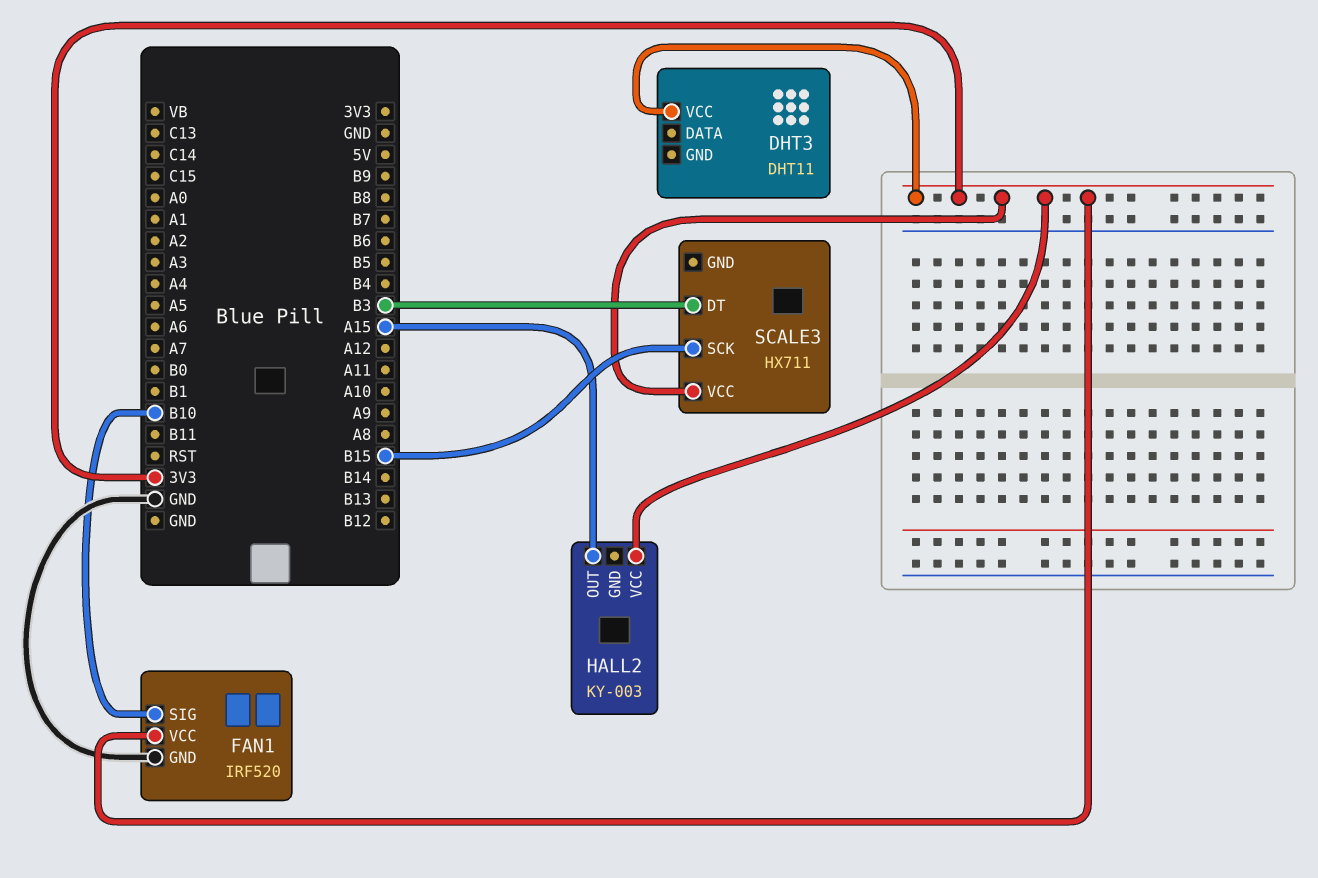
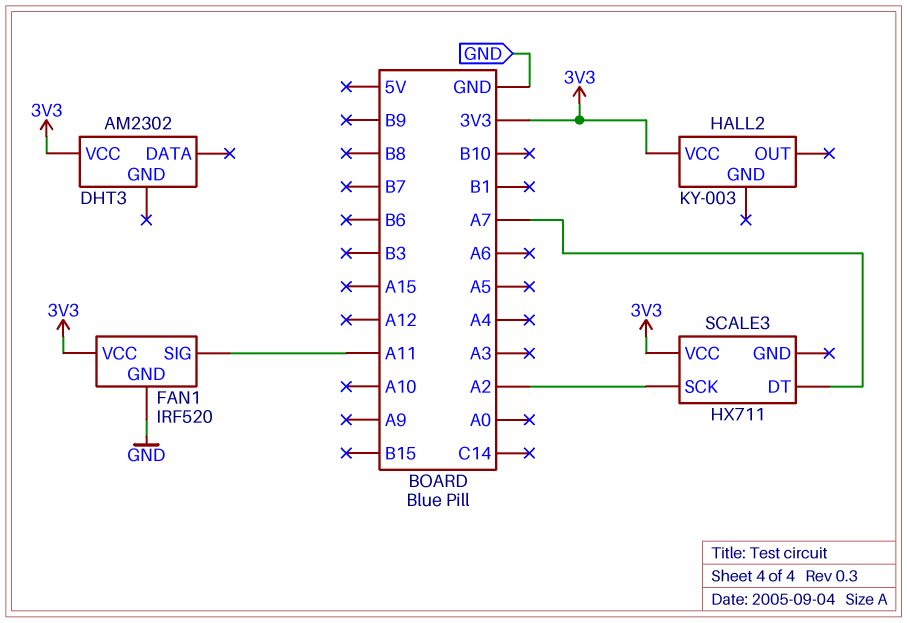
DHT3: DHT11 -> AM2302
FAN1 pin SIG: B10 -> A11
HALL2 pin OUT: A15 -> none
SCALE3 pin DT: B3 -> A7
SCALE3 pin SCK: B15 -> A2

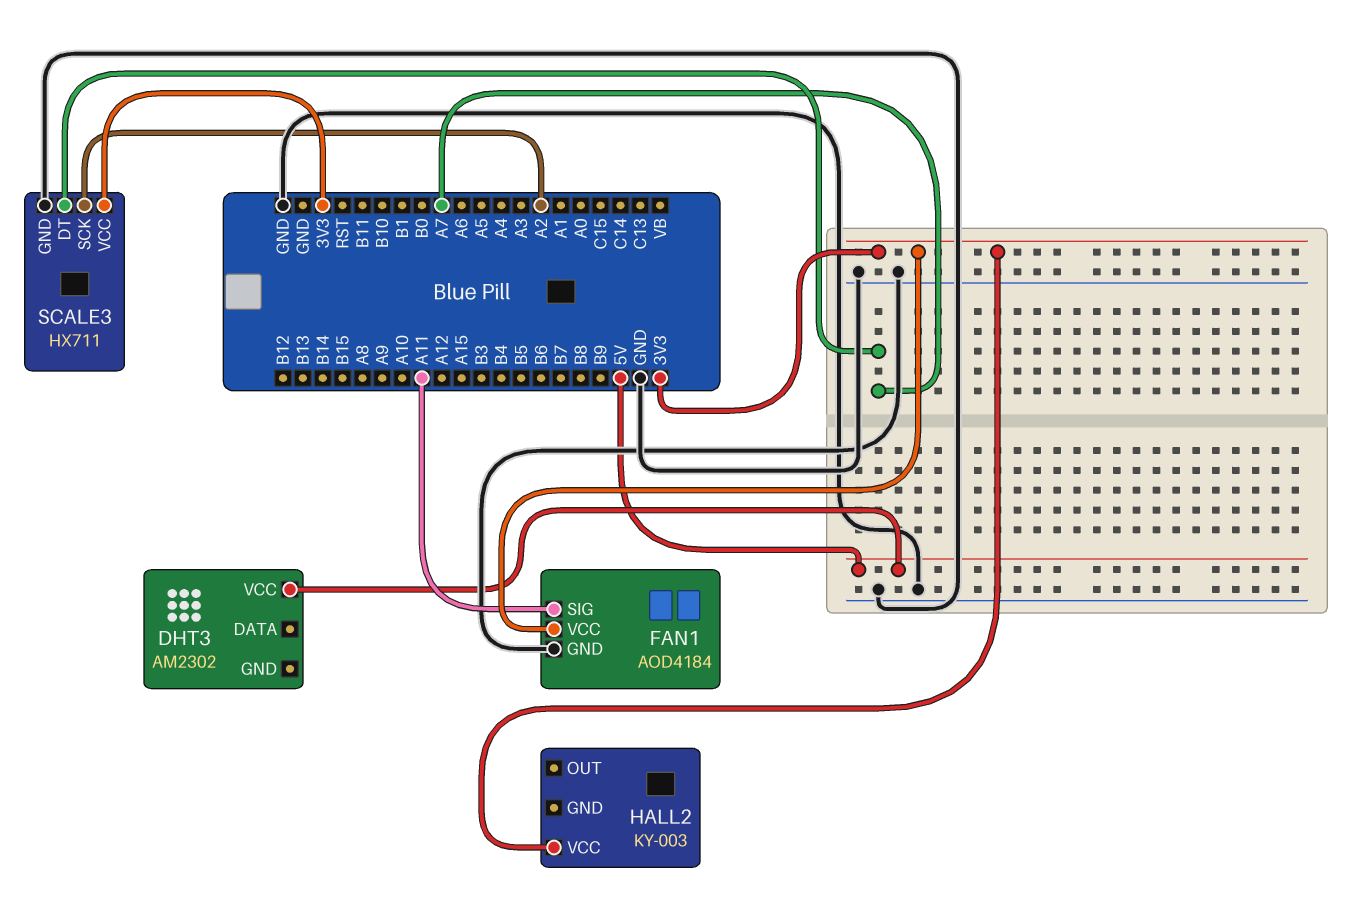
DHT3 pin VCC: 3V3 -> 5V
FAN1: IRF520 -> AOD4184
SCALE3 pin GND: none -> GND

